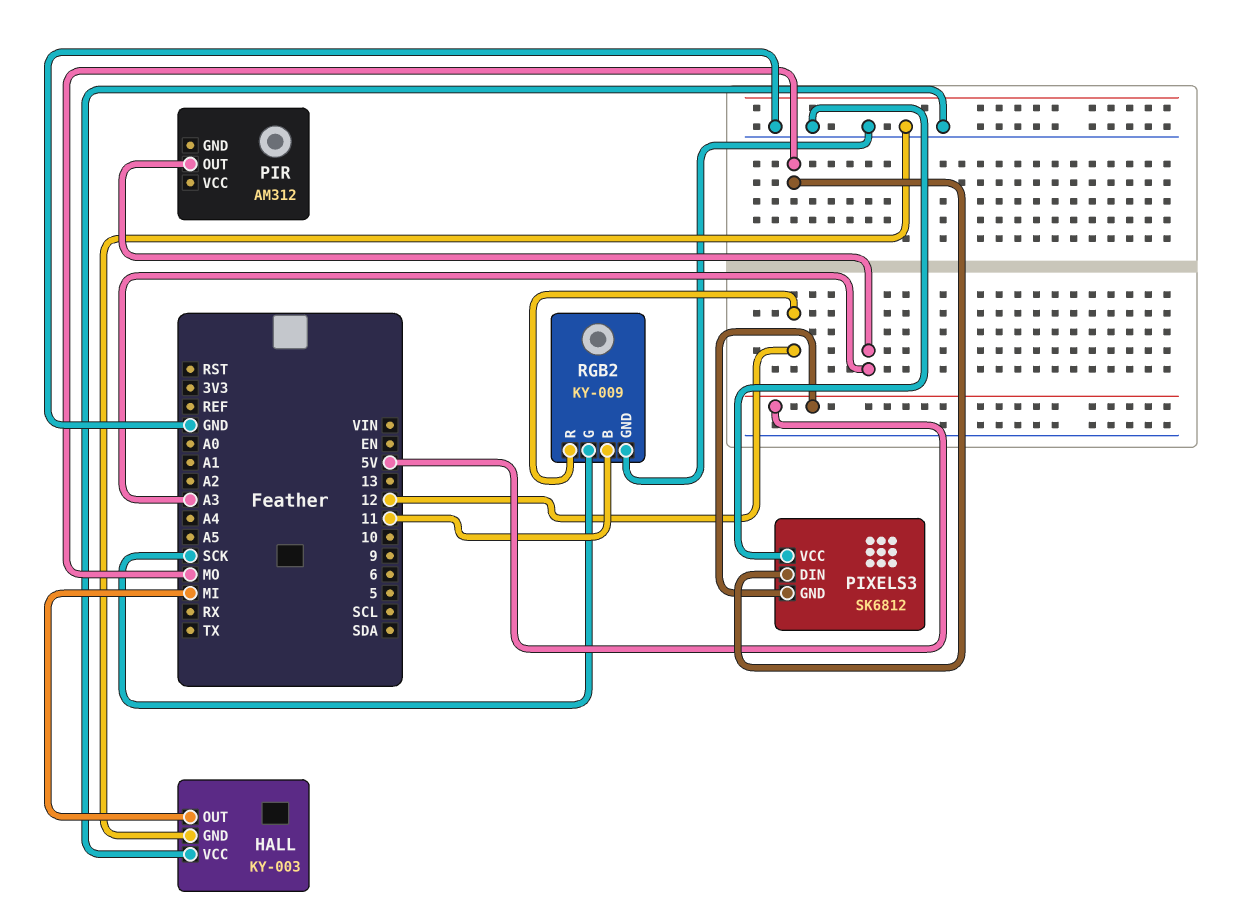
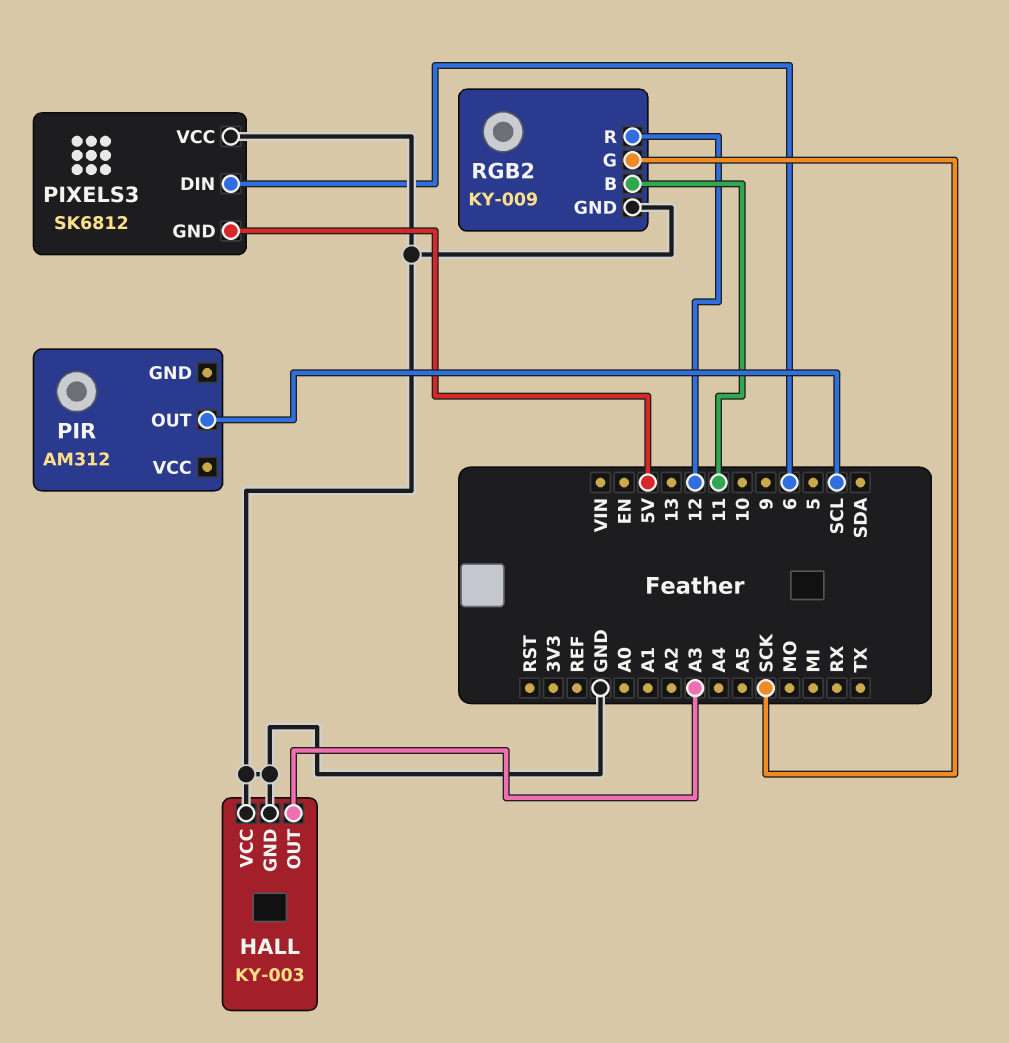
HALL pin OUT: MI -> A3
PIR pin OUT: A3 -> SCL
PIXELS3 pin DIN: MO -> 6

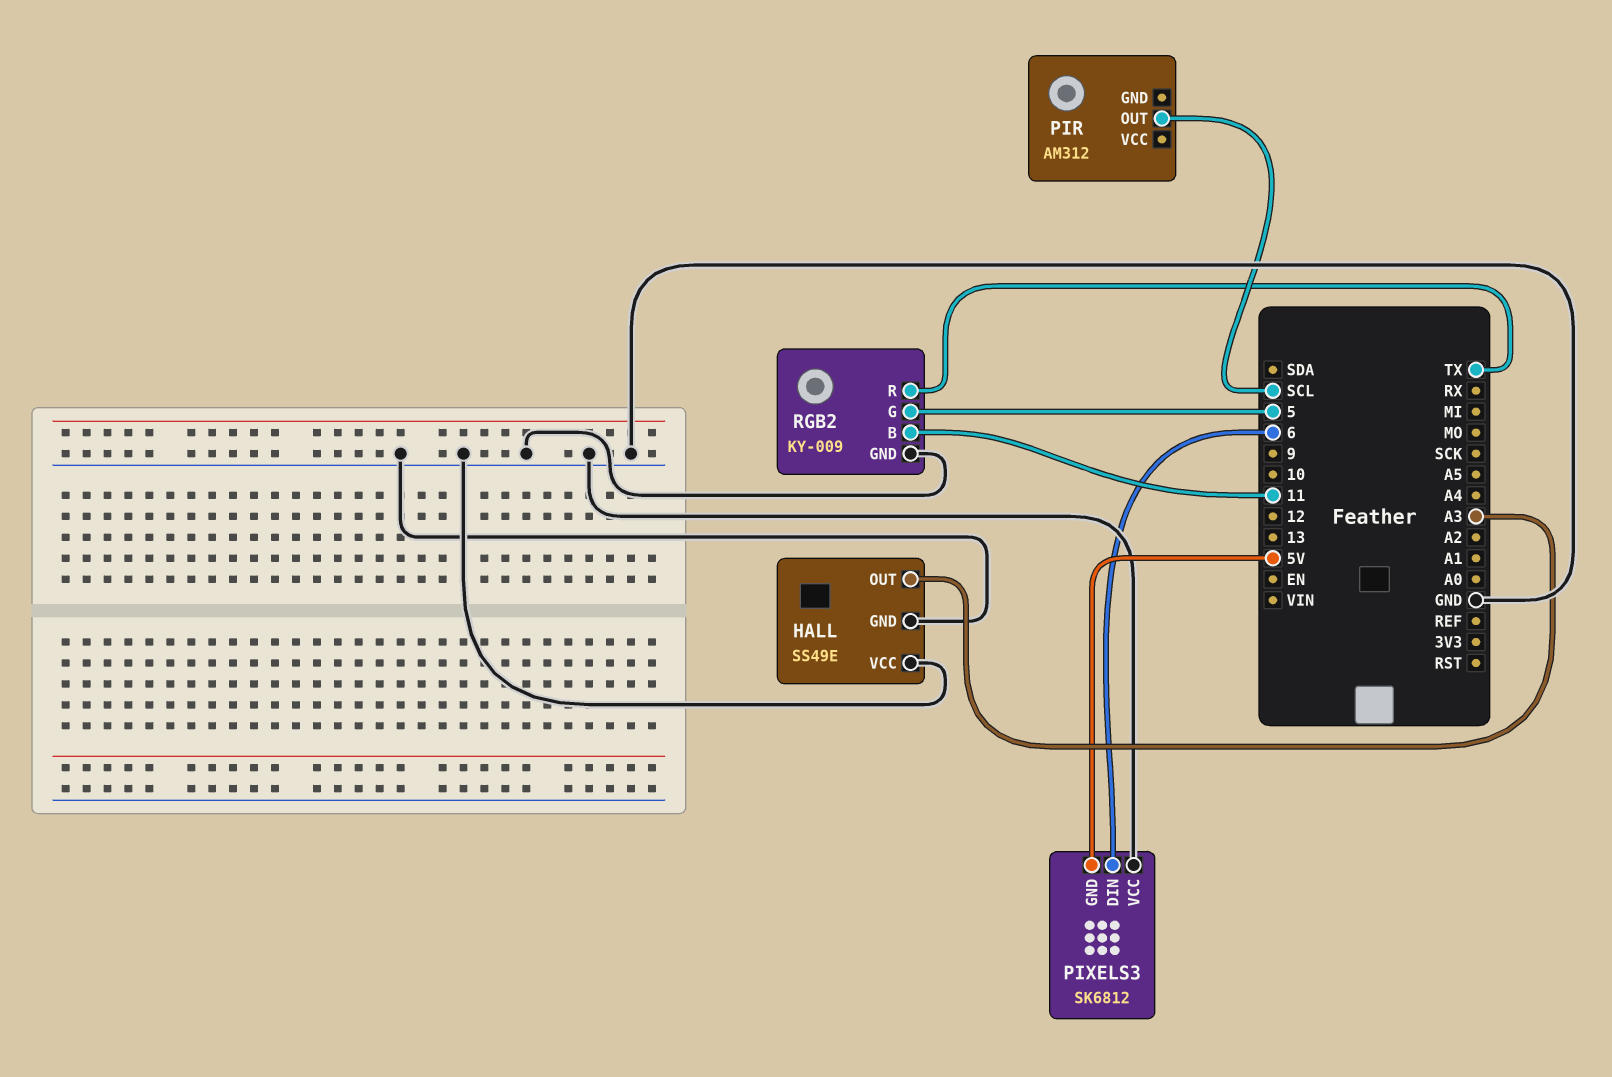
HALL: KY-003 -> SS49E
RGB2 pin G: SCK -> 5
RGB2 pin R: 12 -> TX

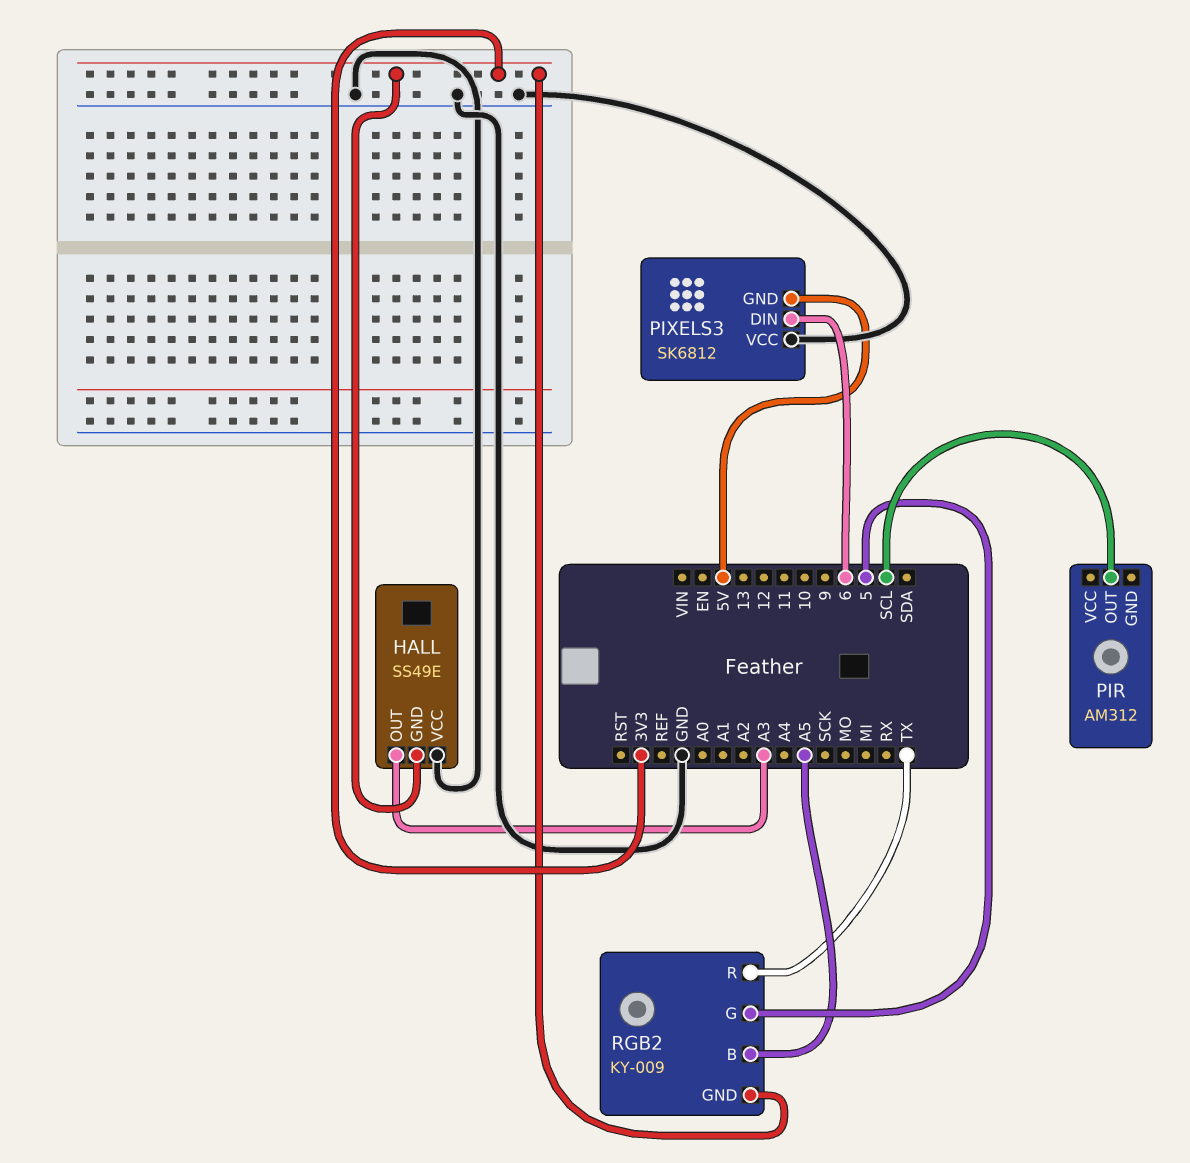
HALL pin GND: GND -> 3V3
RGB2 pin B: 11 -> A5
RGB2 pin GND: GND -> 3V3

